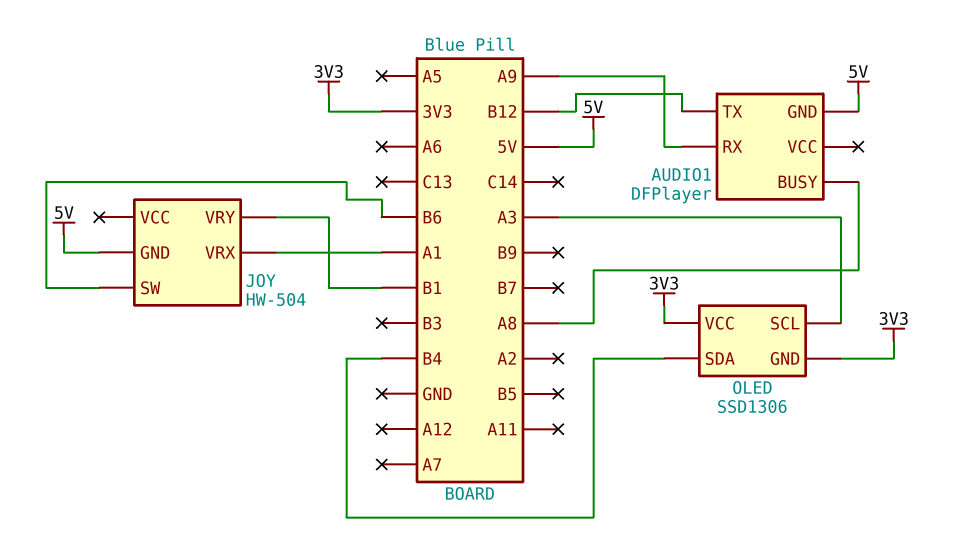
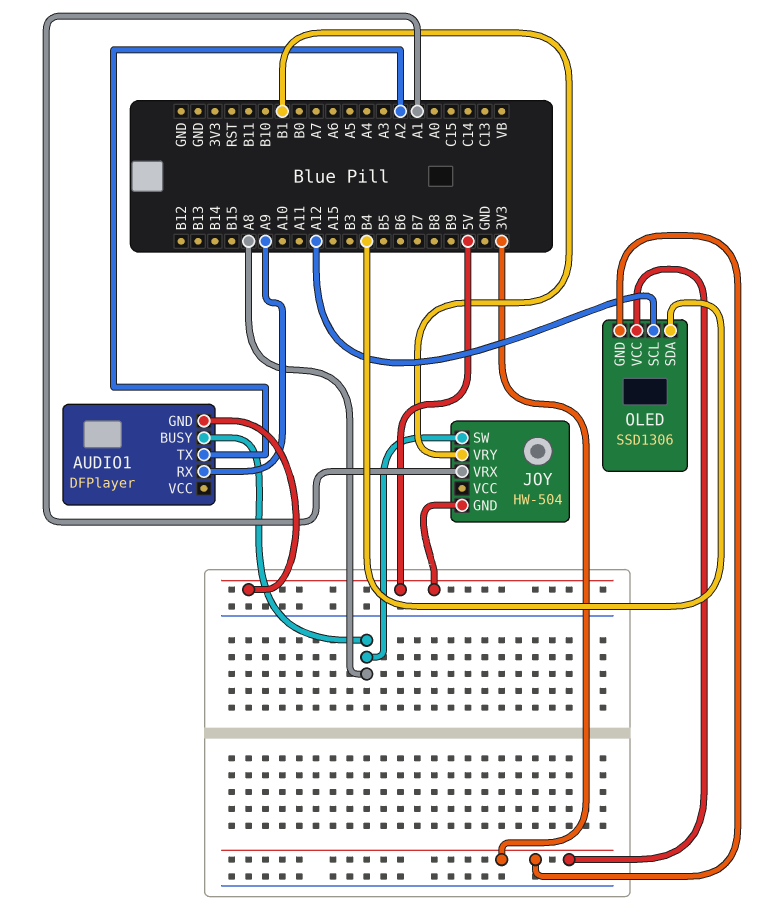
AUDIO1 pin TX: B12 -> A2
JOY pin SW: B6 -> A8
OLED pin SCL: A3 -> A12

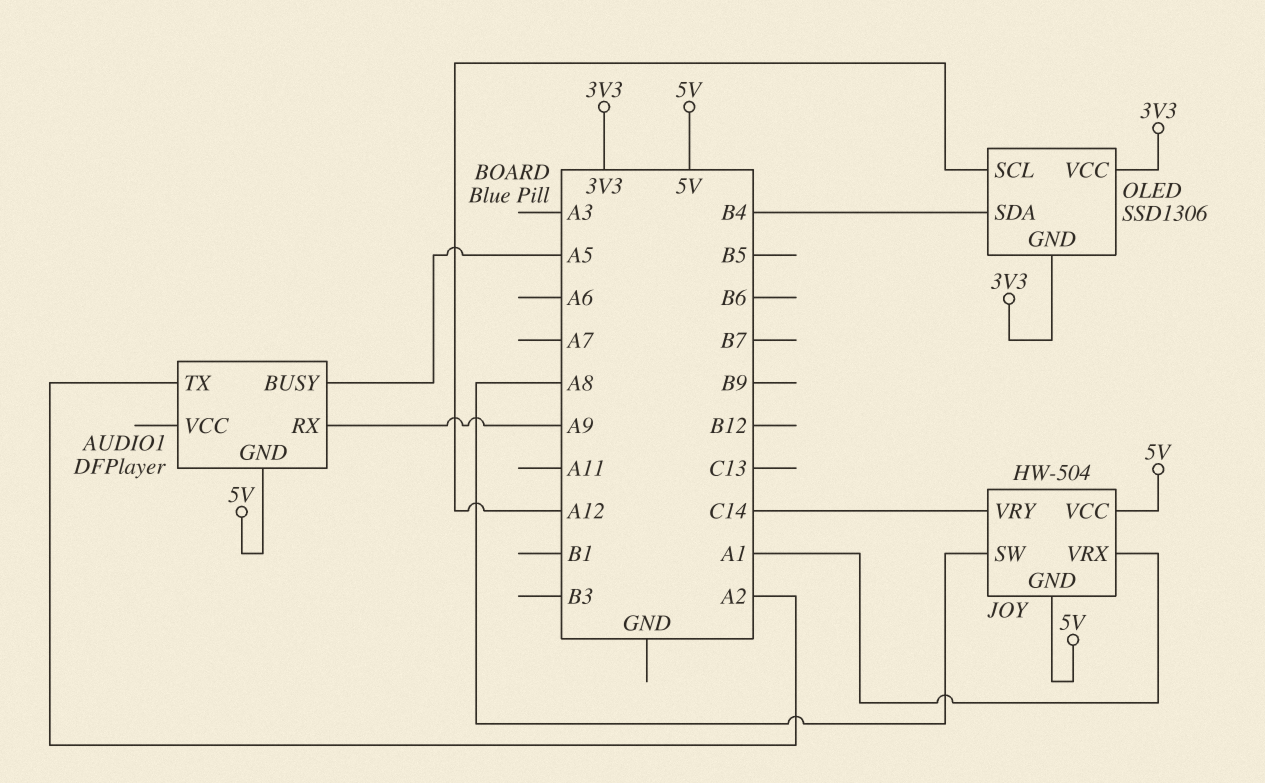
AUDIO1 pin BUSY: A8 -> A5
JOY pin VCC: none -> 5V
JOY pin VRY: B1 -> C14

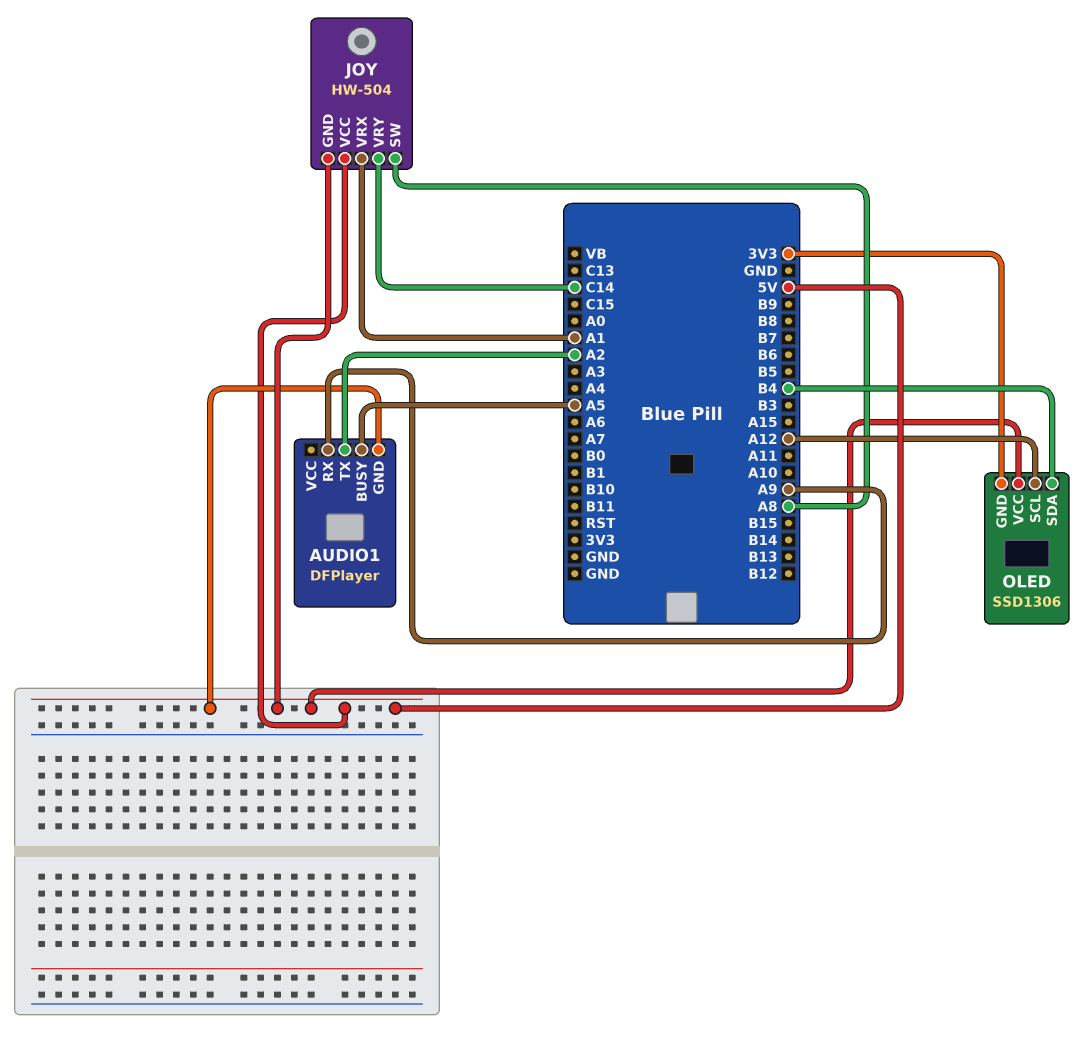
OLED pin VCC: 3V3 -> 5V

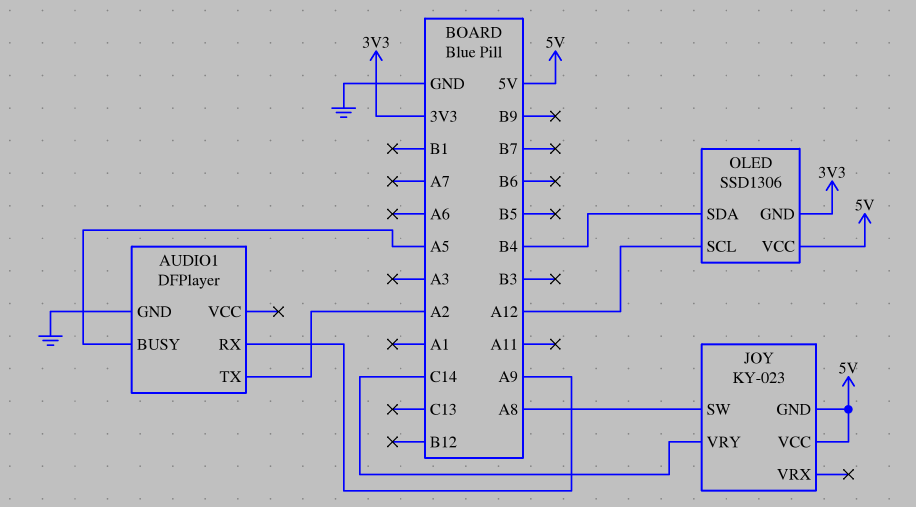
AUDIO1 pin GND: 5V -> GND
JOY: HW-504 -> KY-023
JOY pin VRX: A1 -> none

